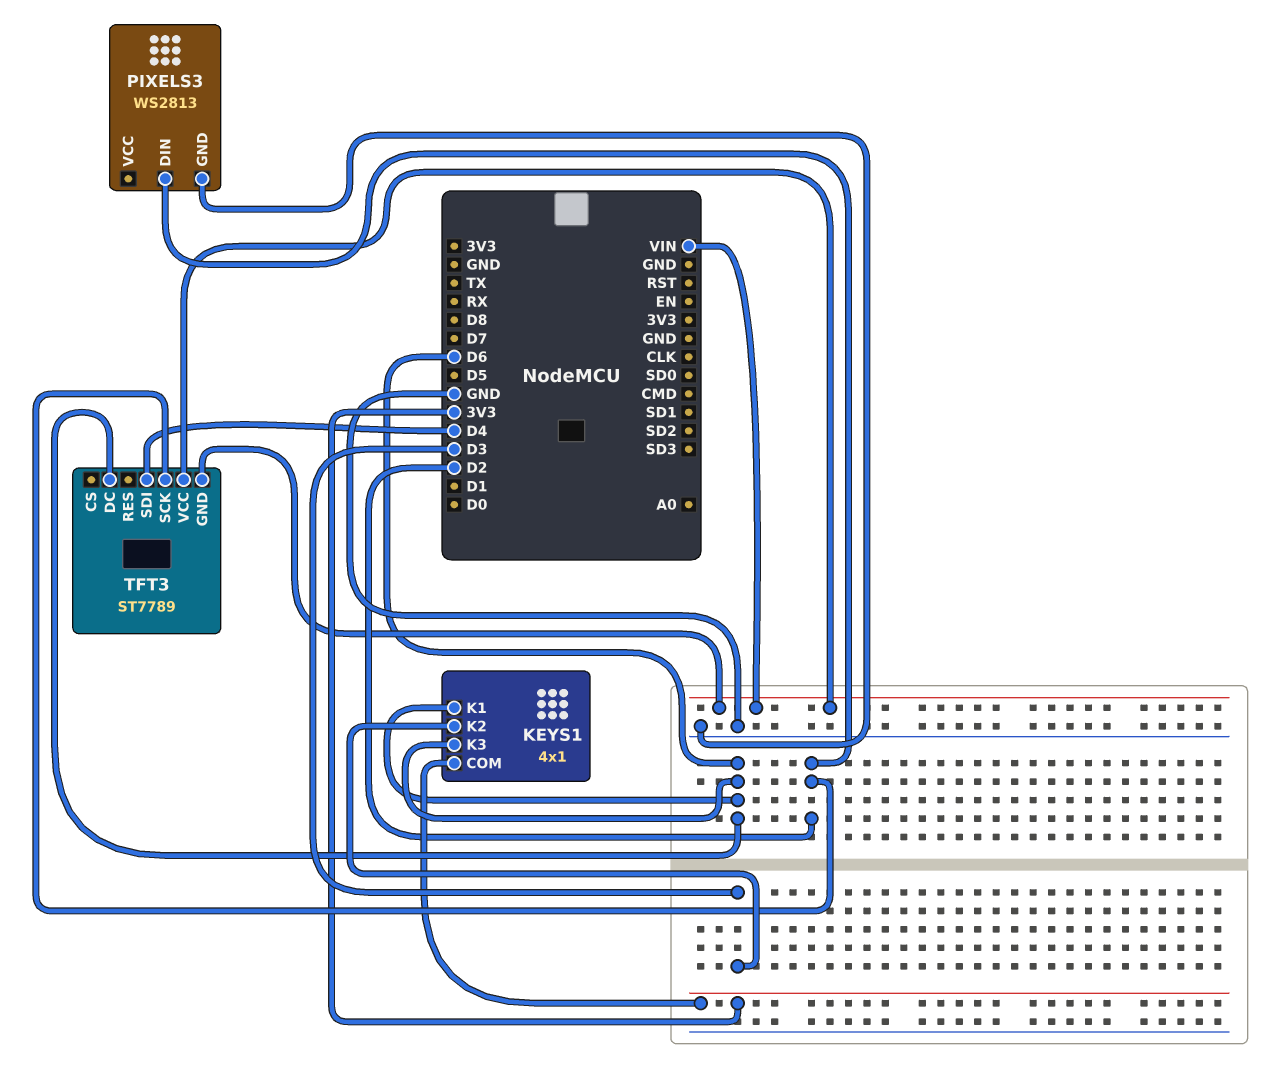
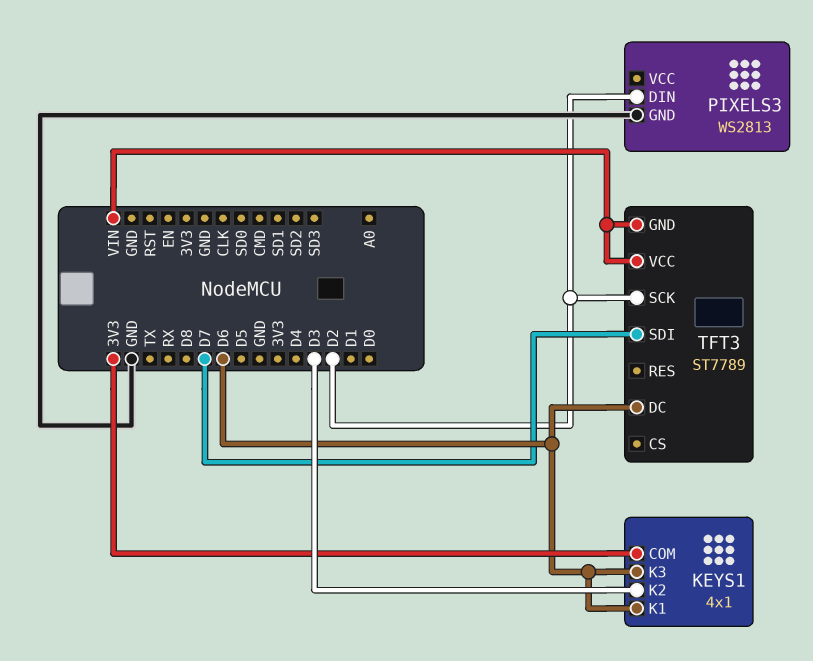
TFT3 pin SDI: D4 -> D7

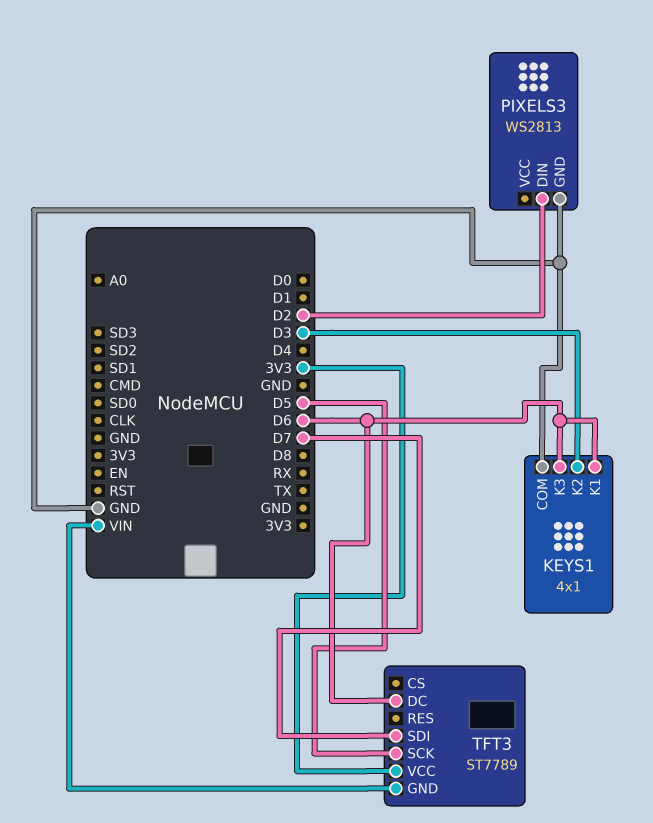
KEYS1 pin COM: 3V3 -> GND
TFT3 pin SCK: D2 -> D5
TFT3 pin VCC: VIN -> 3V3

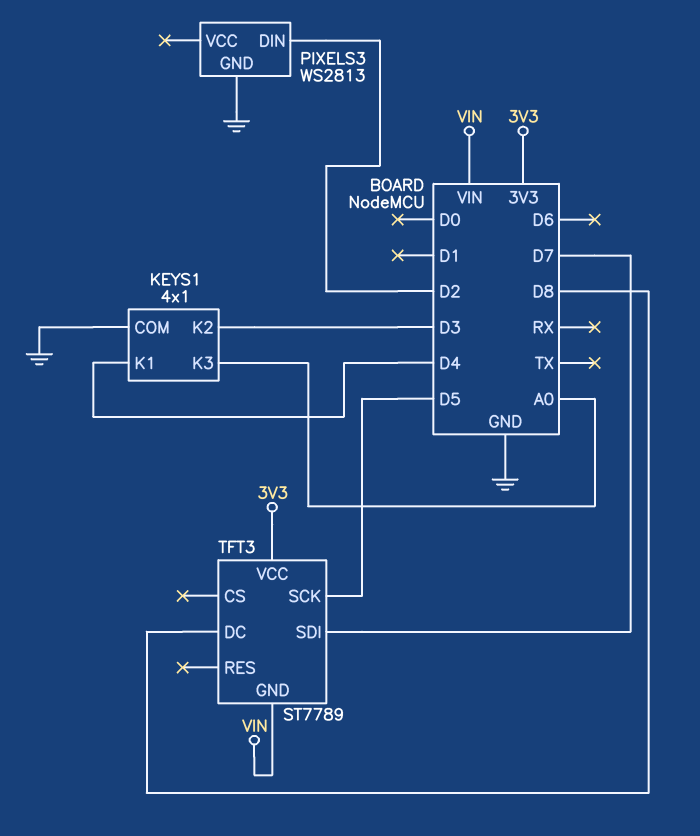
KEYS1 pin K1: D6 -> D4
KEYS1 pin K3: D6 -> A0
TFT3 pin DC: D6 -> D8

